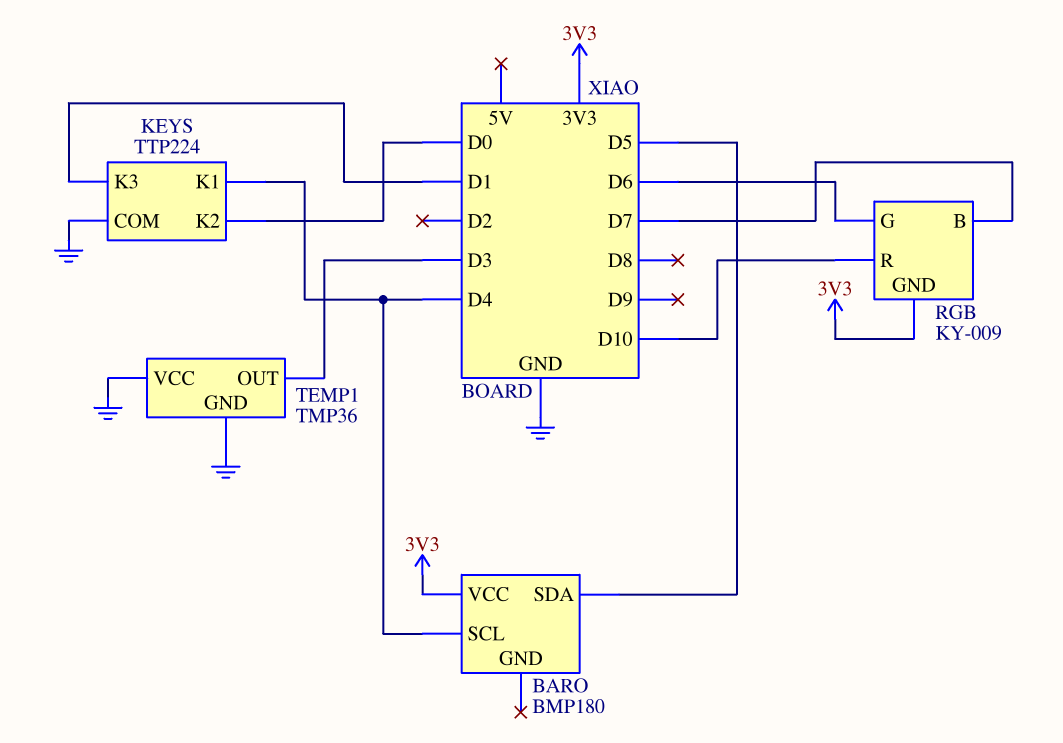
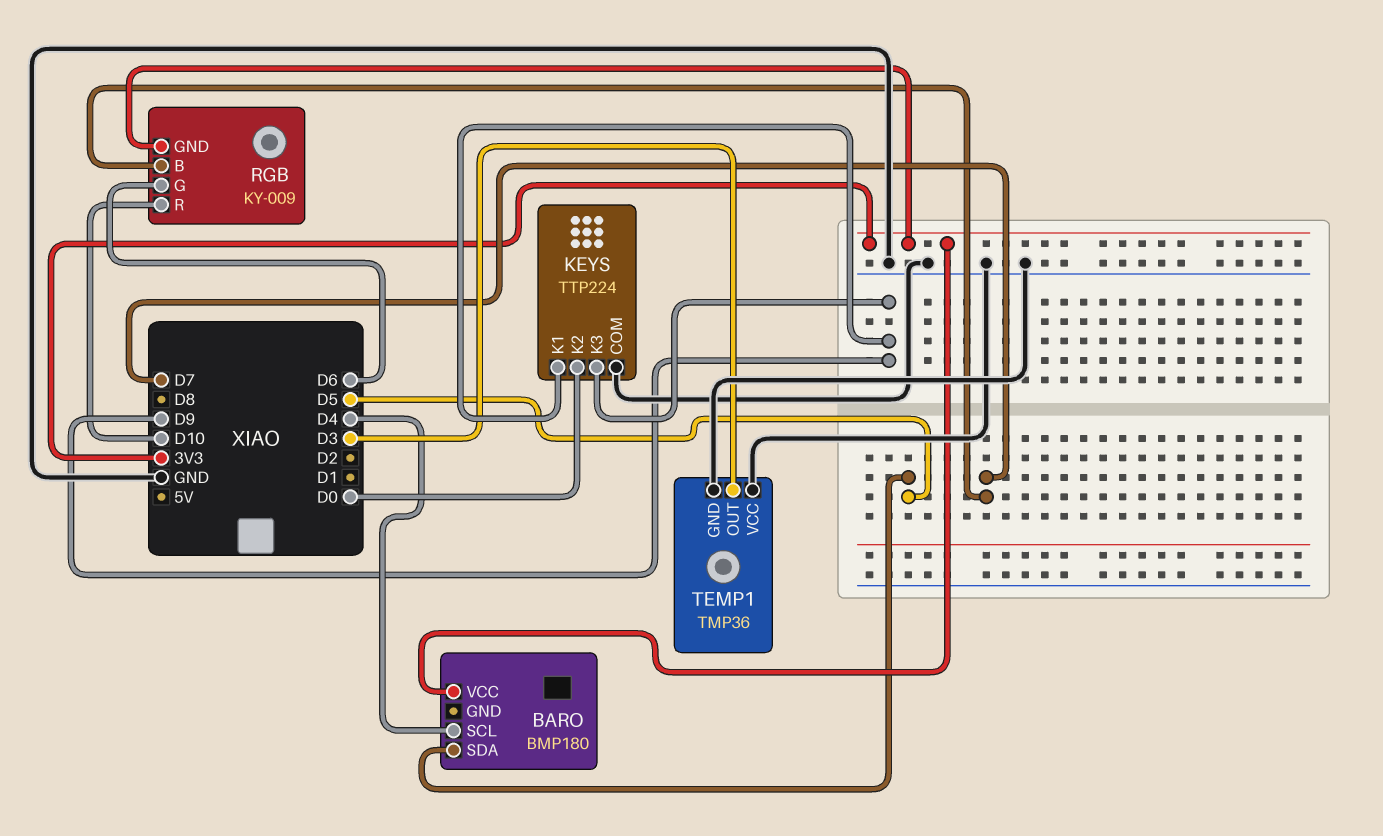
KEYS pin K1: D4 -> D9
KEYS pin K3: D1 -> D9

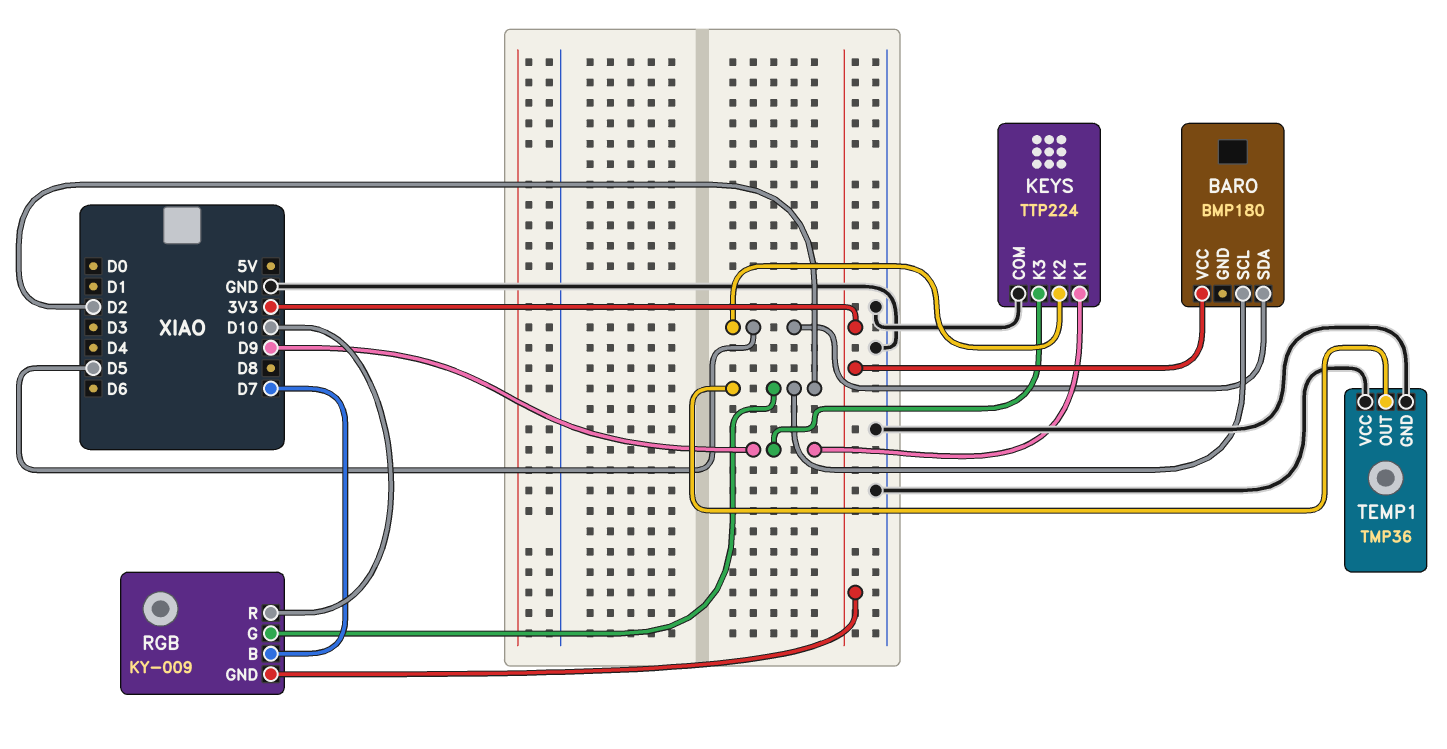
BARO pin SCL: D4 -> D2
KEYS pin K2: D0 -> D5
RGB pin G: D6 -> D2
TEMP1 pin OUT: D3 -> D2

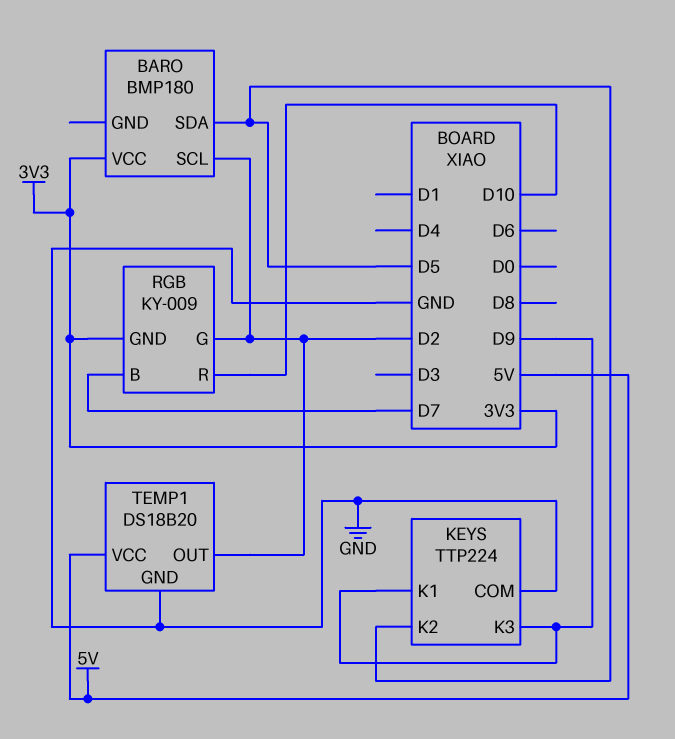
TEMP1: TMP36 -> DS18B20
TEMP1 pin VCC: GND -> 5V

